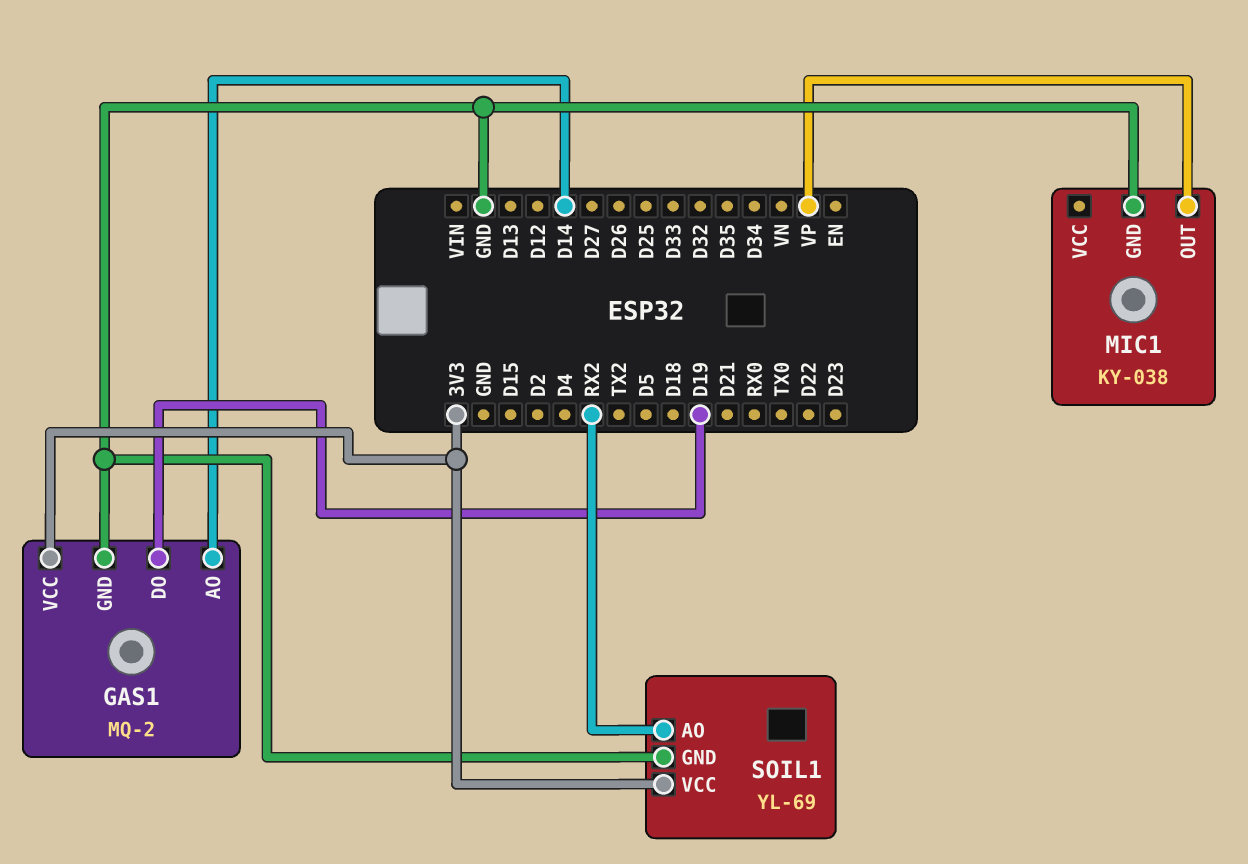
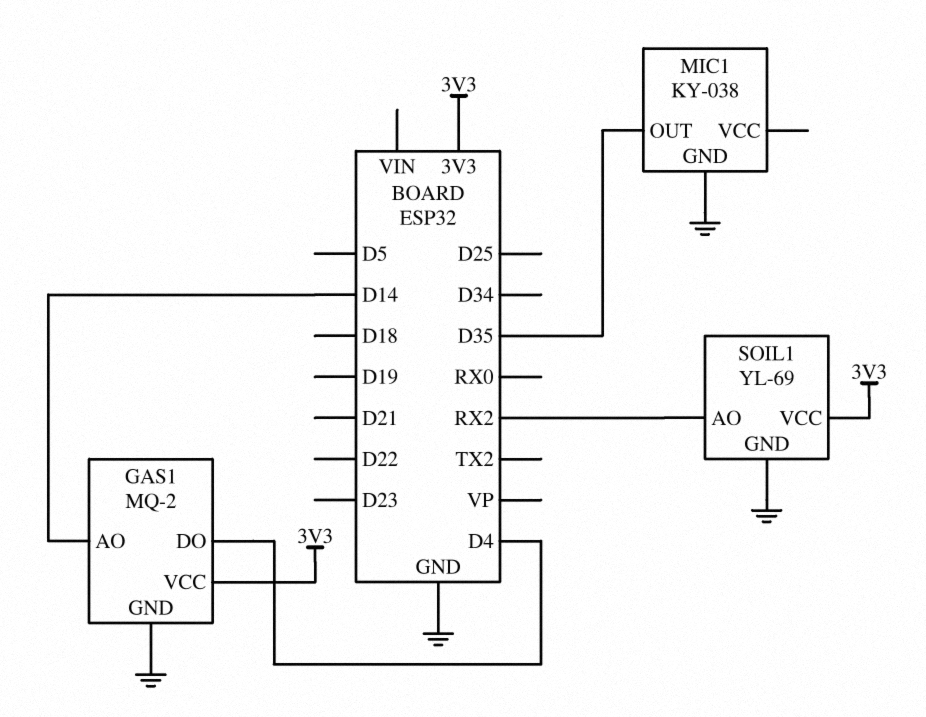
GAS1 pin DO: D19 -> D4
MIC1 pin OUT: VP -> D35

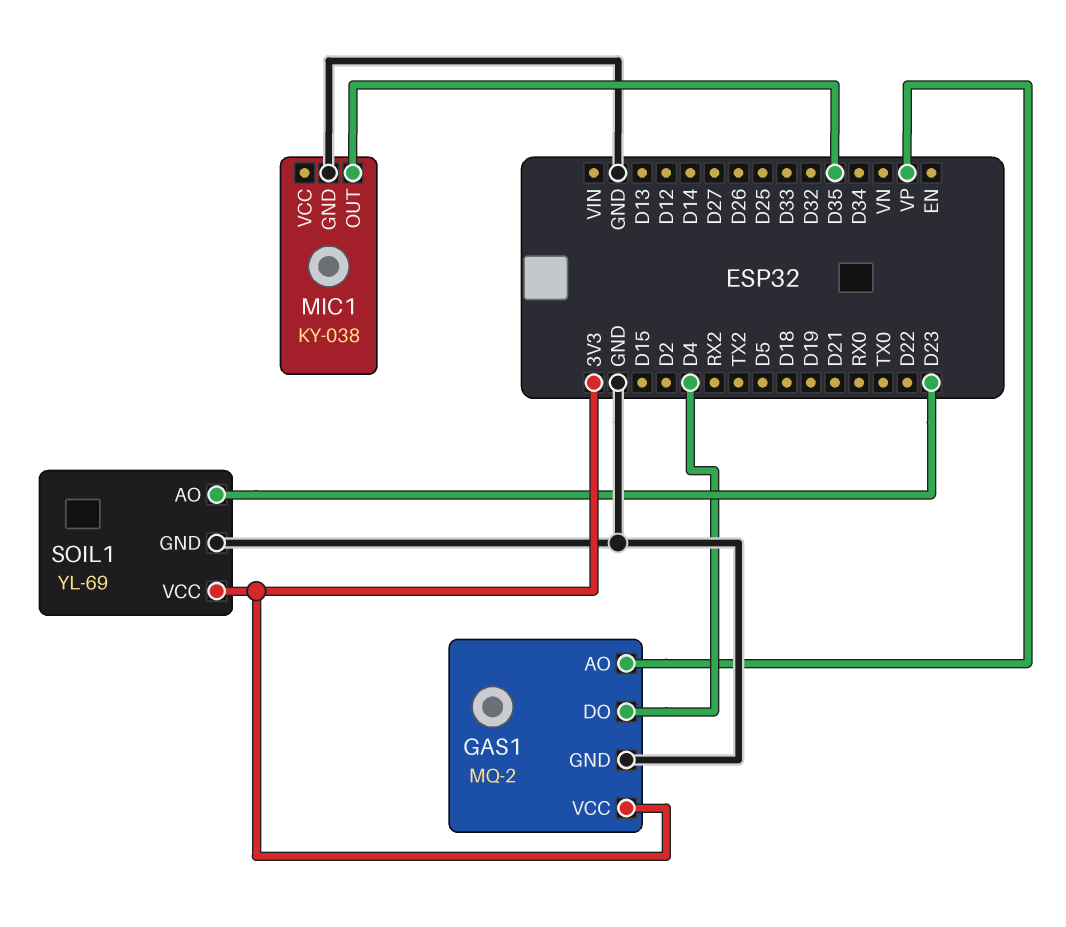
GAS1 pin AO: D14 -> VP
SOIL1 pin AO: RX2 -> D23

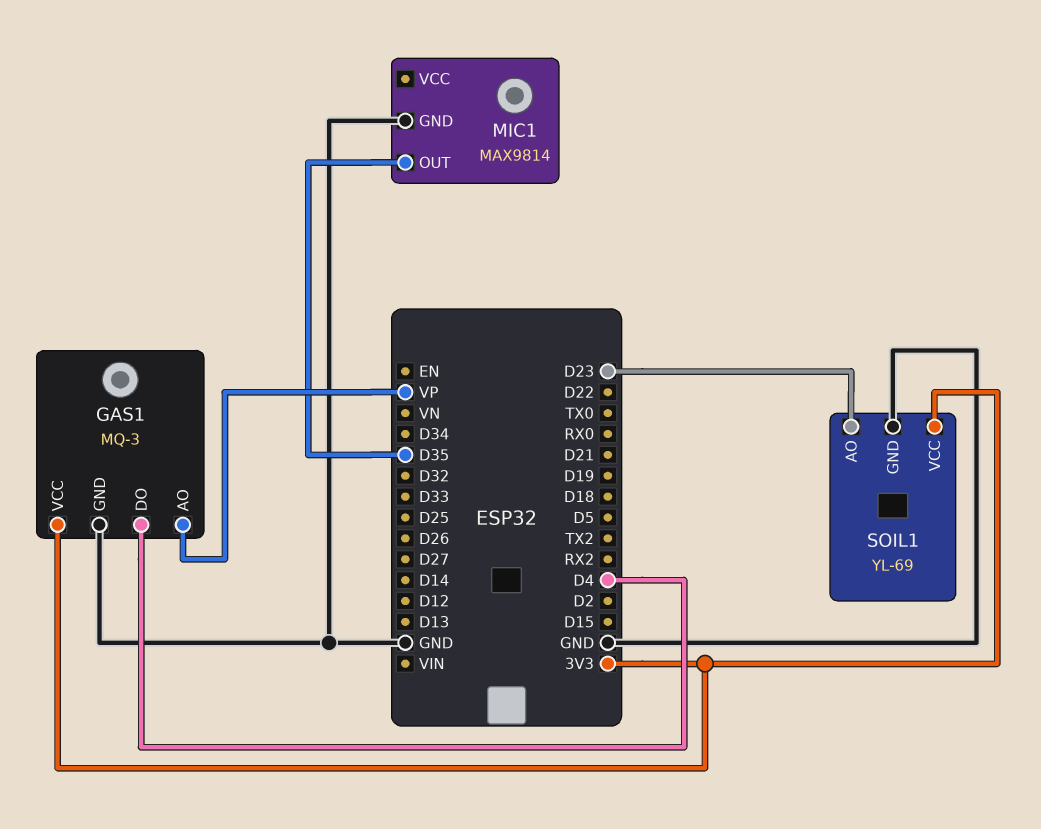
GAS1: MQ-2 -> MQ-3
MIC1: KY-038 -> MAX9814

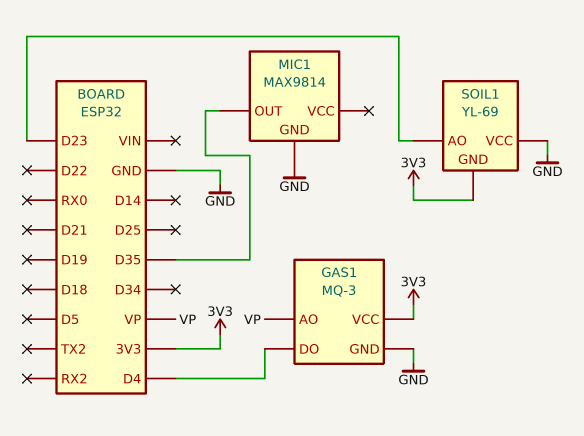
SOIL1 pin GND: GND -> 3V3
SOIL1 pin VCC: 3V3 -> GND

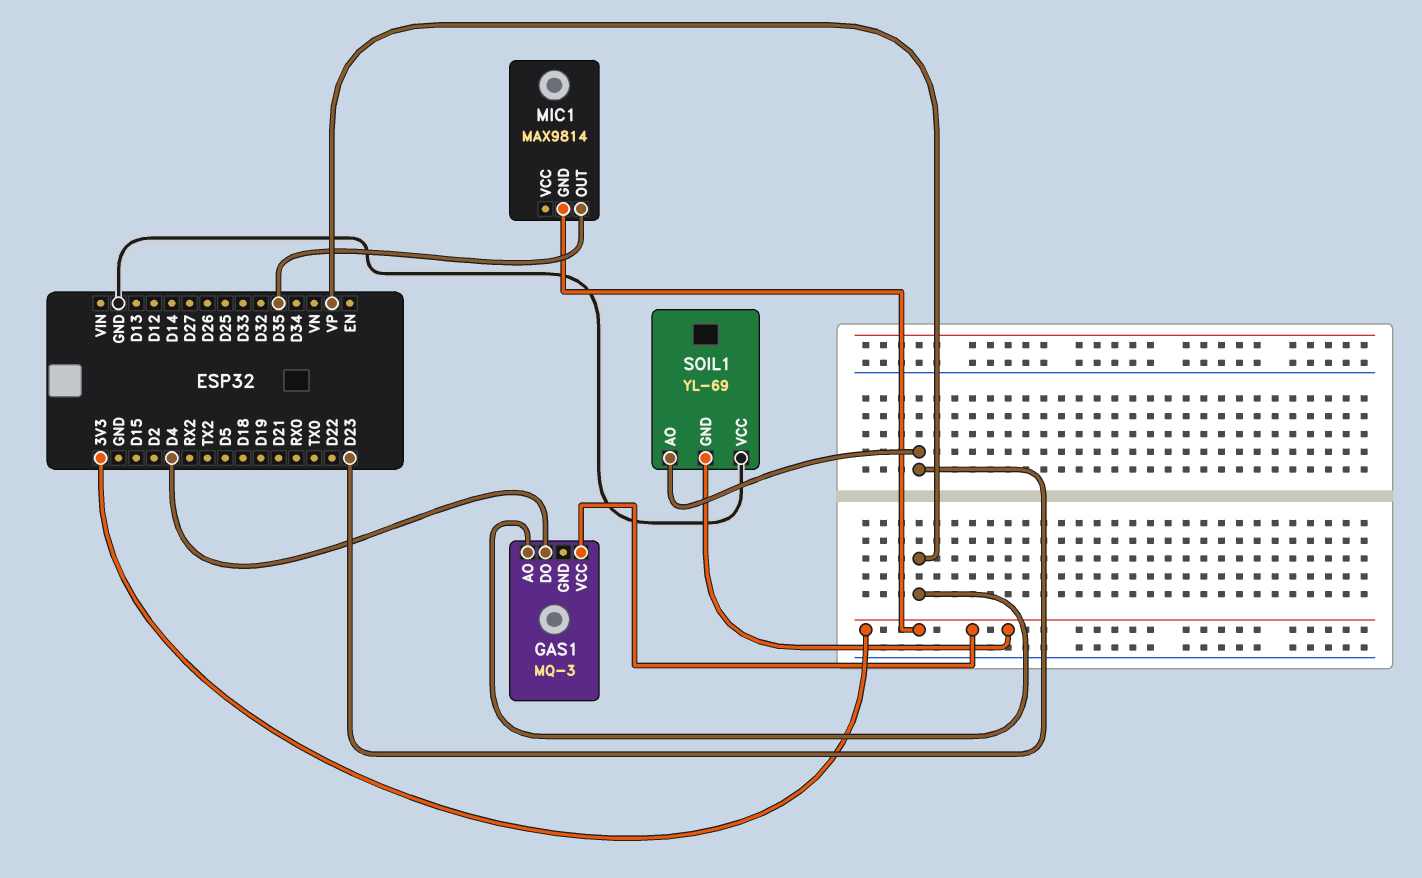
GAS1 pin GND: GND -> none
MIC1 pin GND: GND -> 3V3

